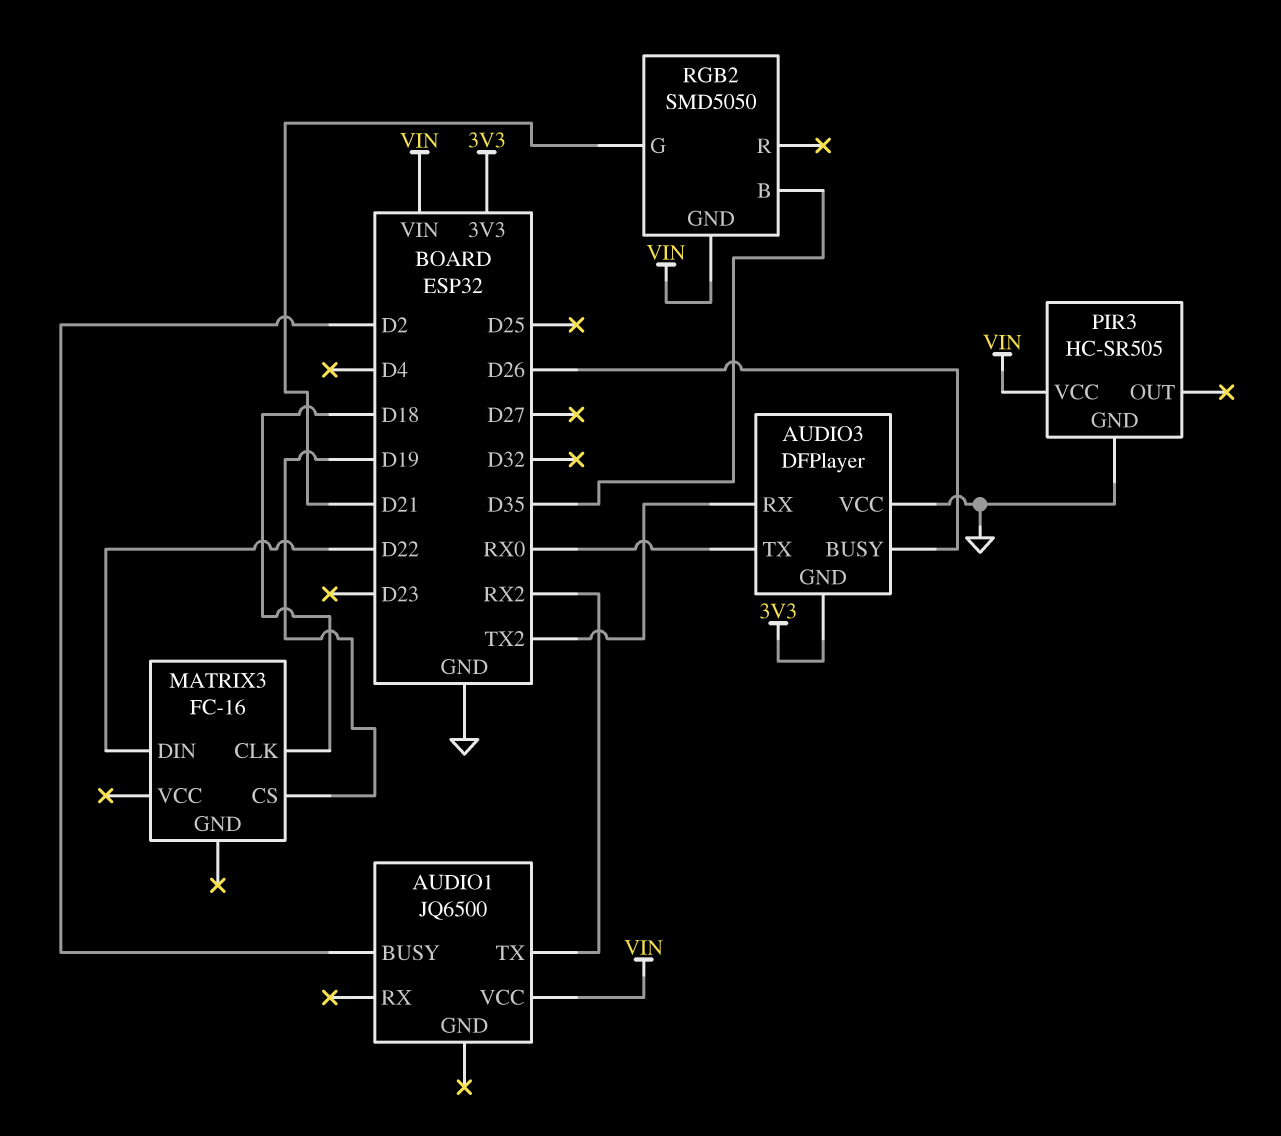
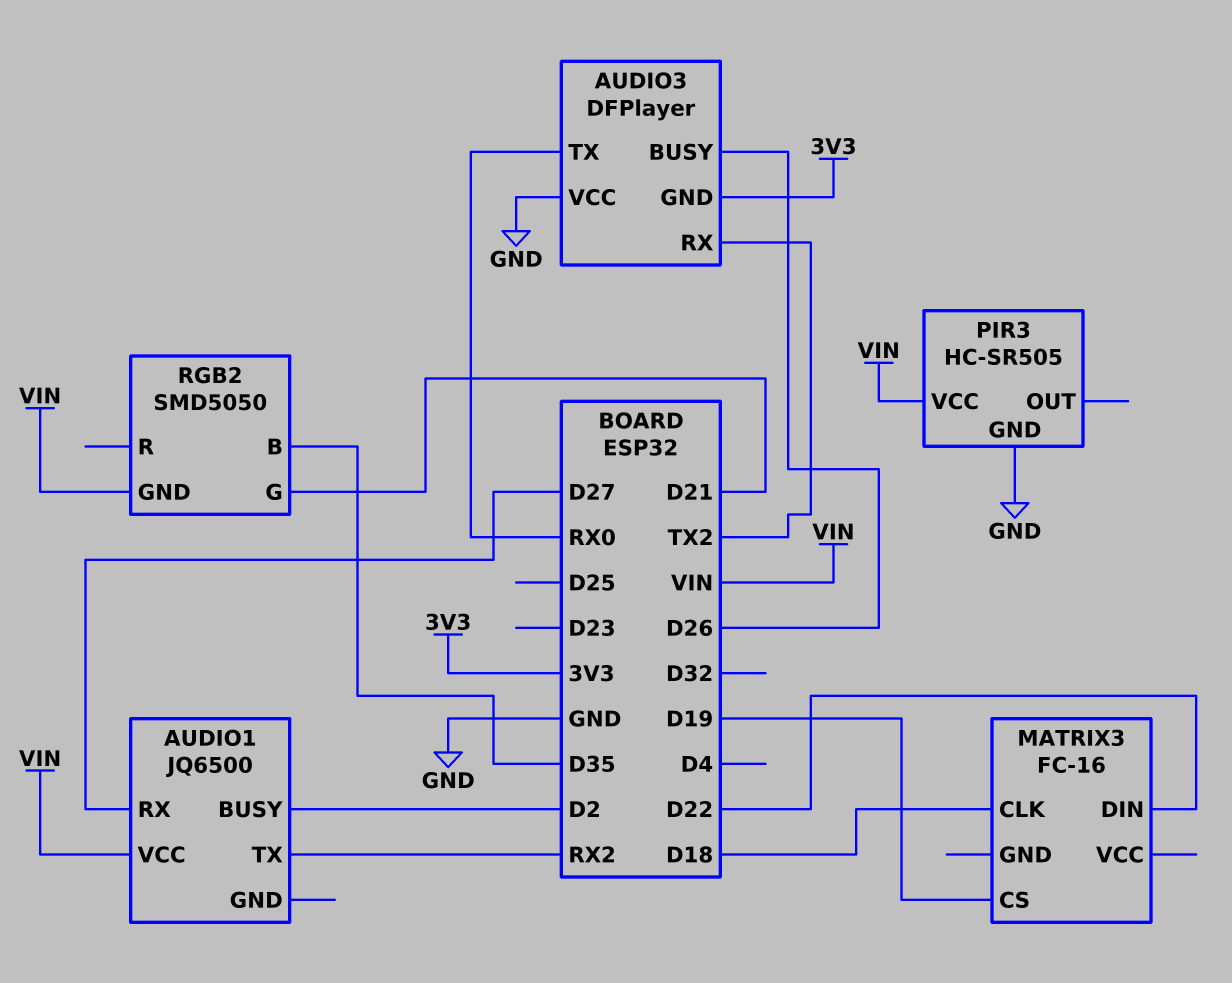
AUDIO1 pin RX: none -> D27

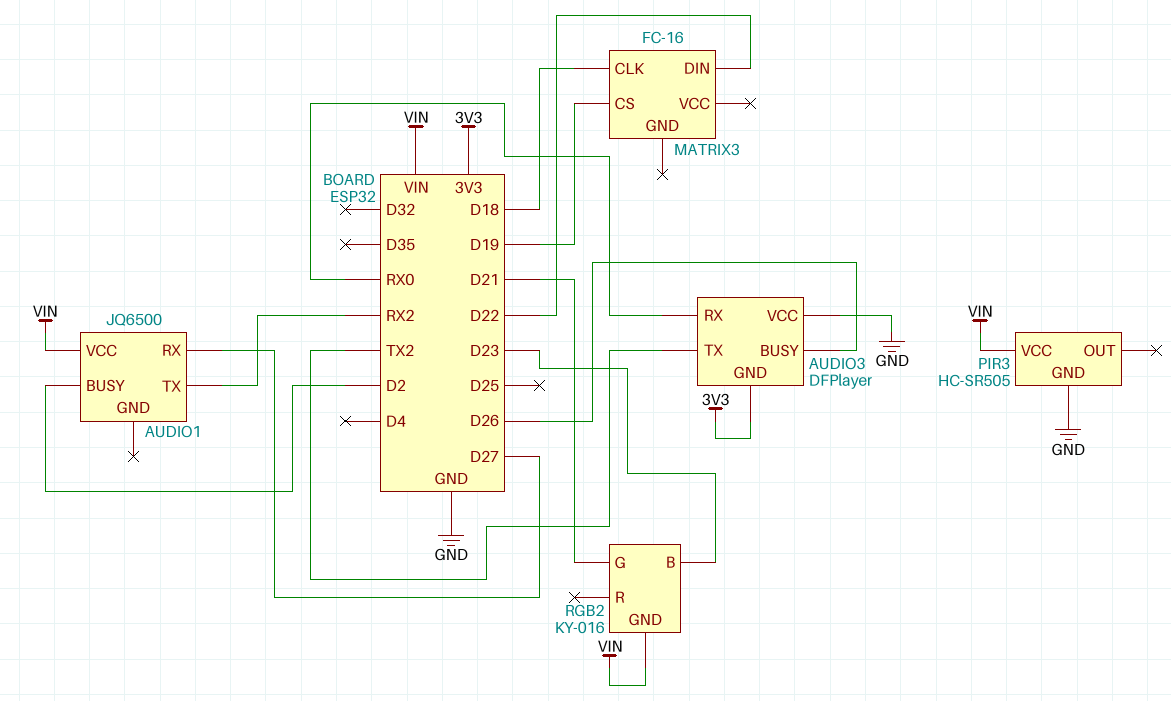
AUDIO3 pin RX: TX2 -> RX0
AUDIO3 pin TX: RX0 -> TX2
RGB2: SMD5050 -> KY-016
RGB2 pin B: D35 -> D23

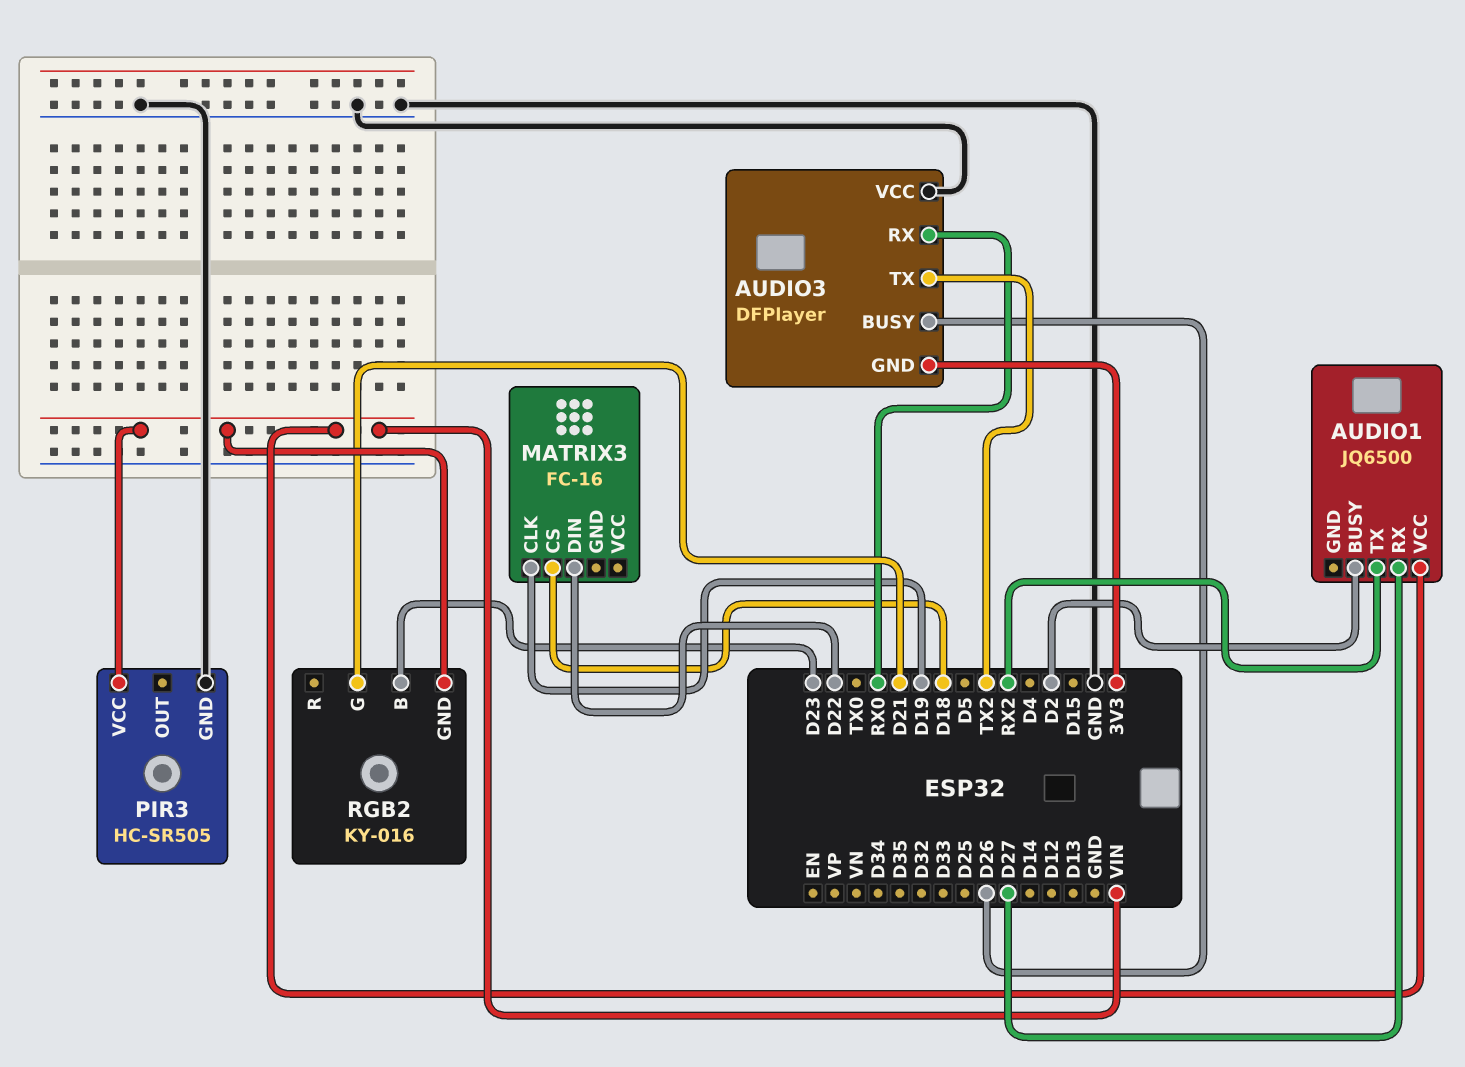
MATRIX3 pin CLK: D18 -> D19
MATRIX3 pin CS: D19 -> D18

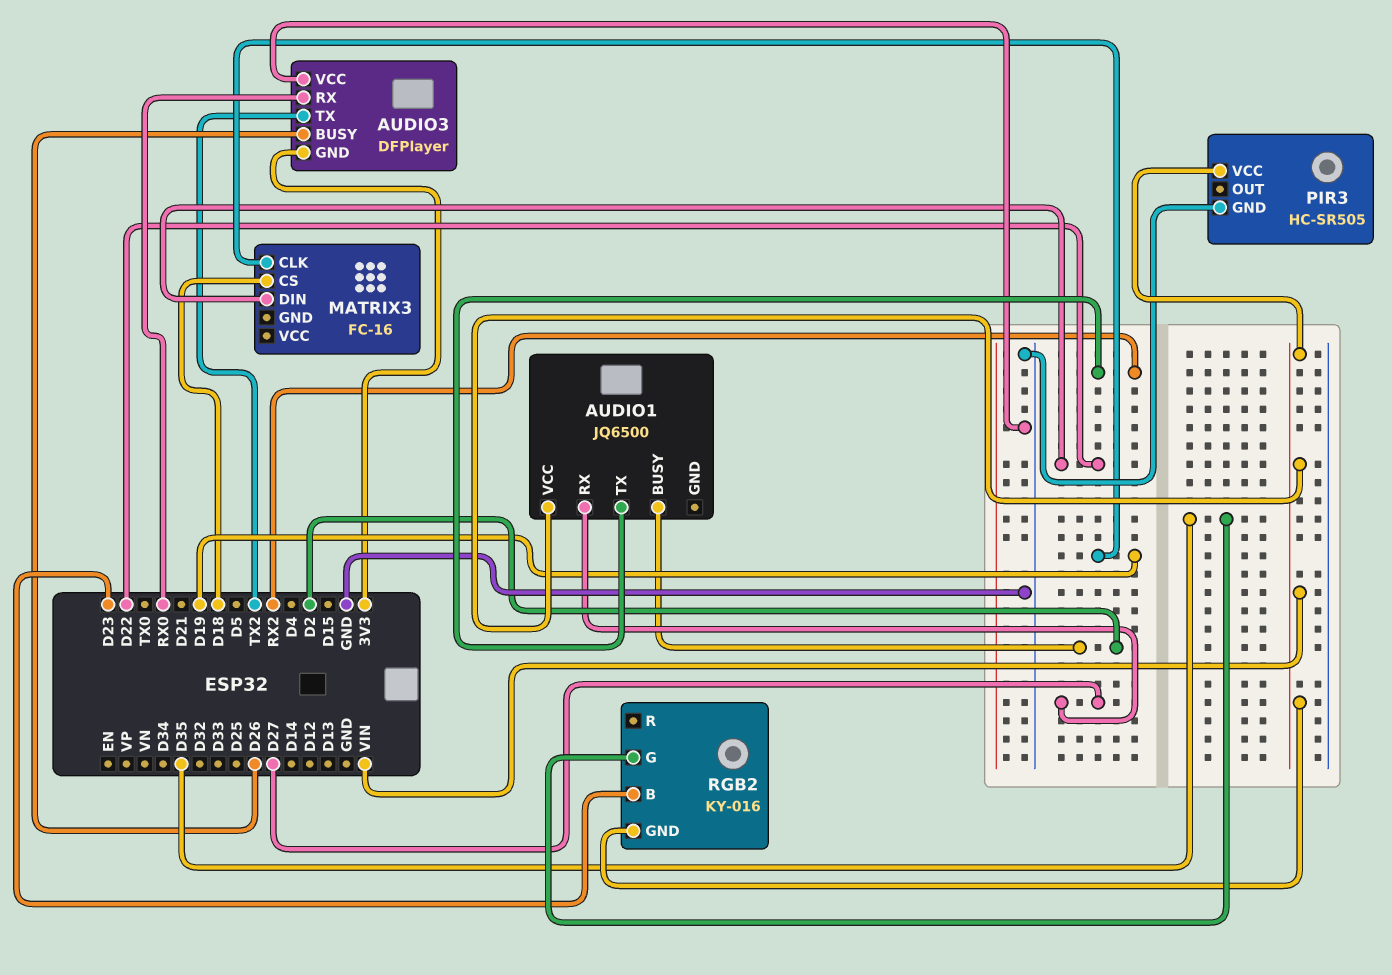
RGB2 pin G: D21 -> D35

